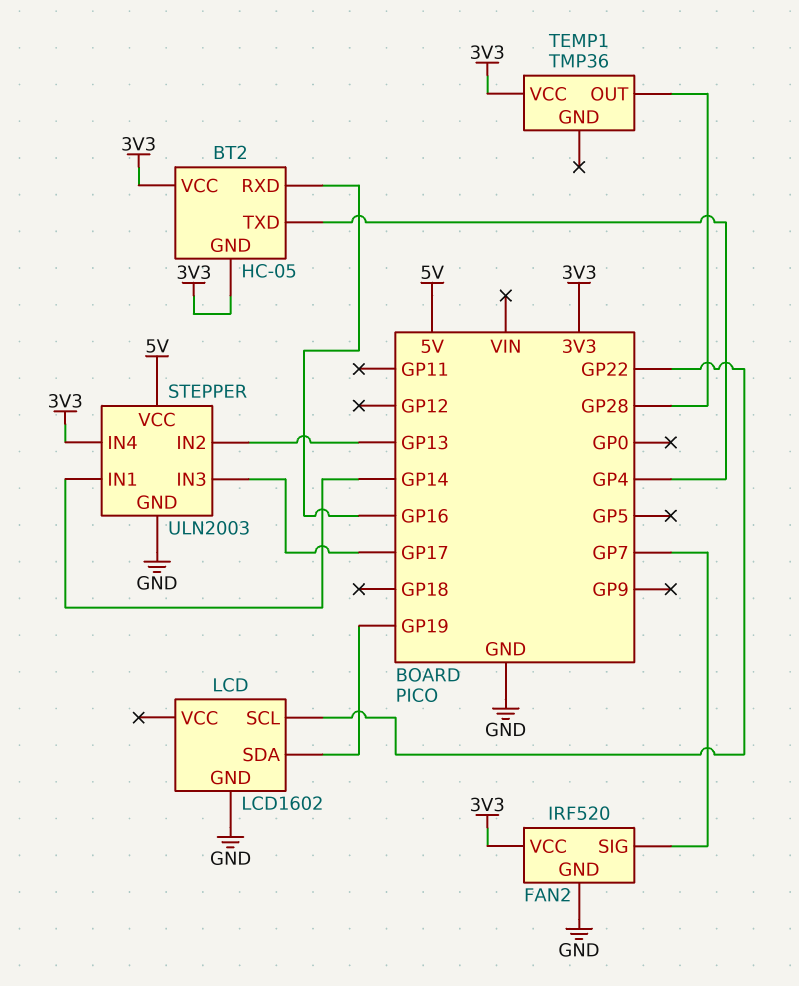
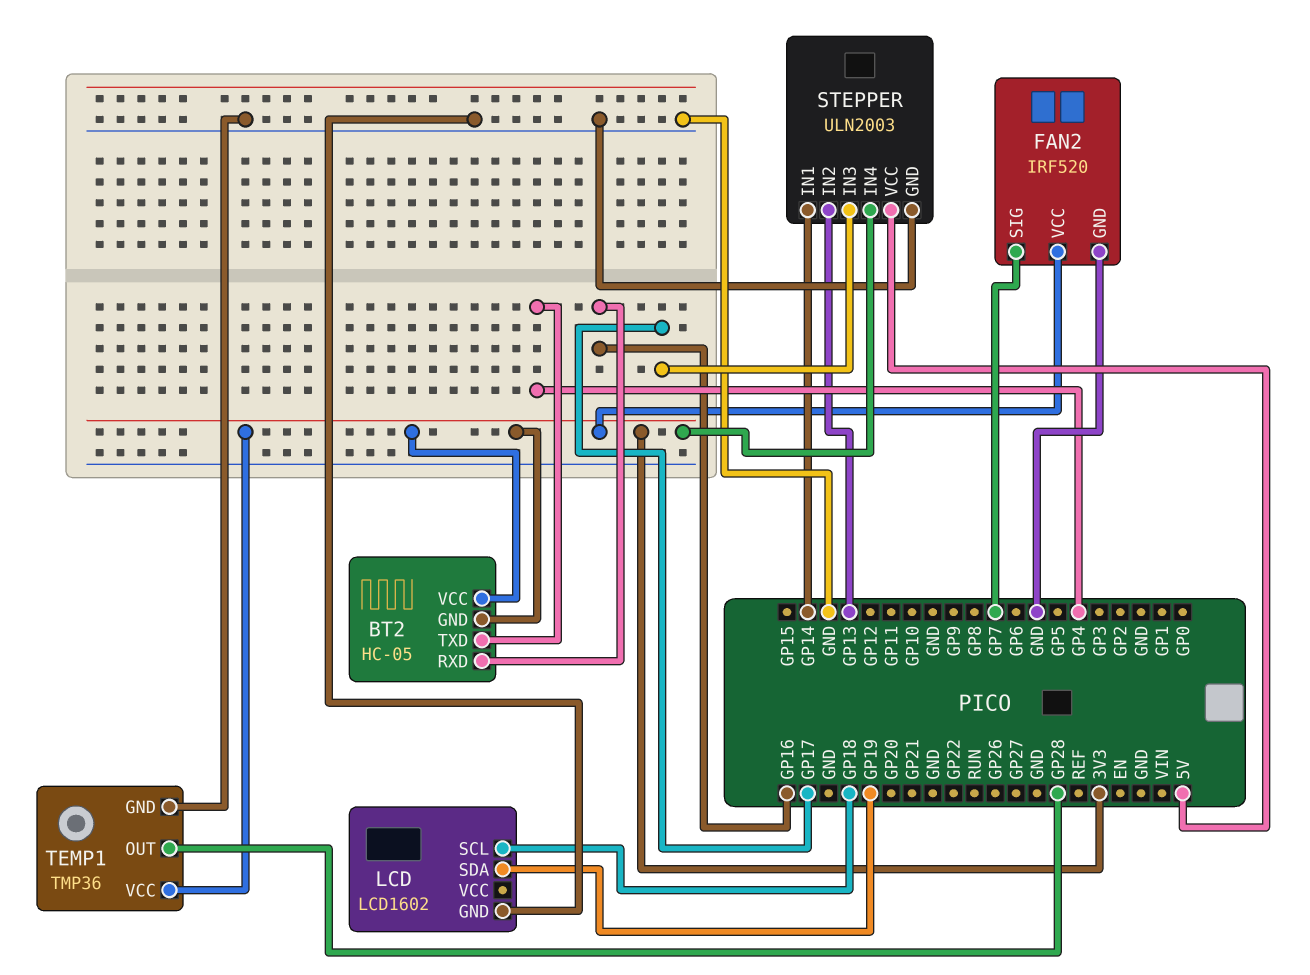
LCD pin SCL: GP22 -> GP18
TEMP1 pin GND: none -> GND

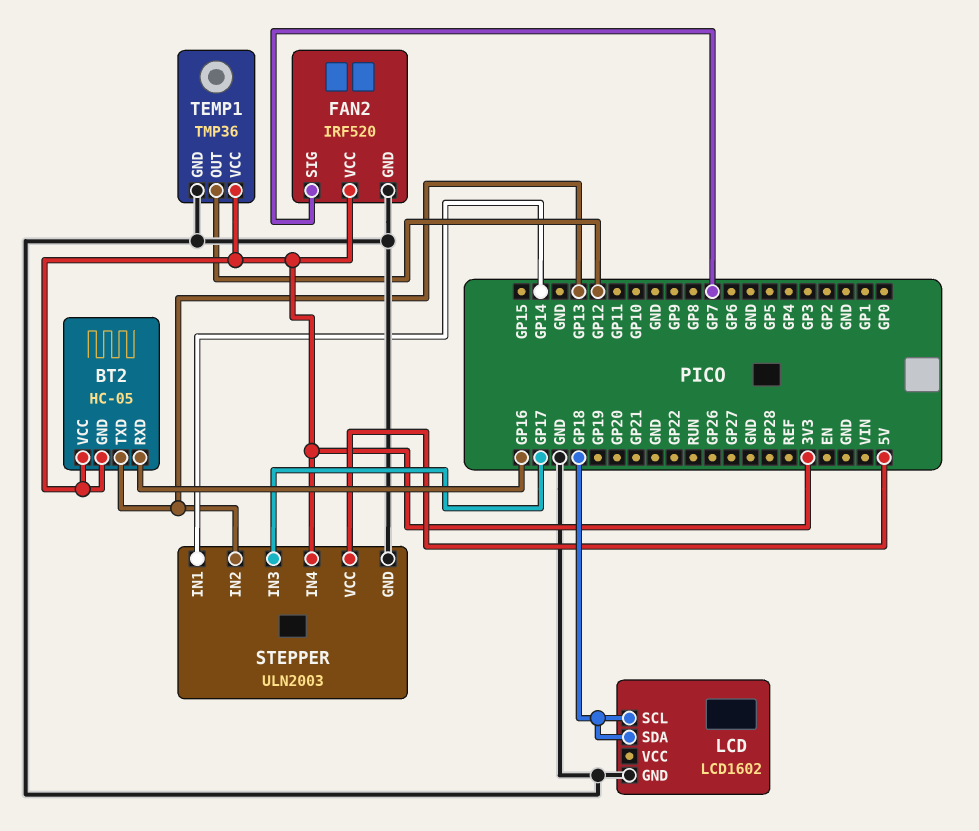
BT2 pin TXD: GP4 -> GP13
LCD pin SDA: GP19 -> GP18
TEMP1 pin OUT: GP28 -> GP12

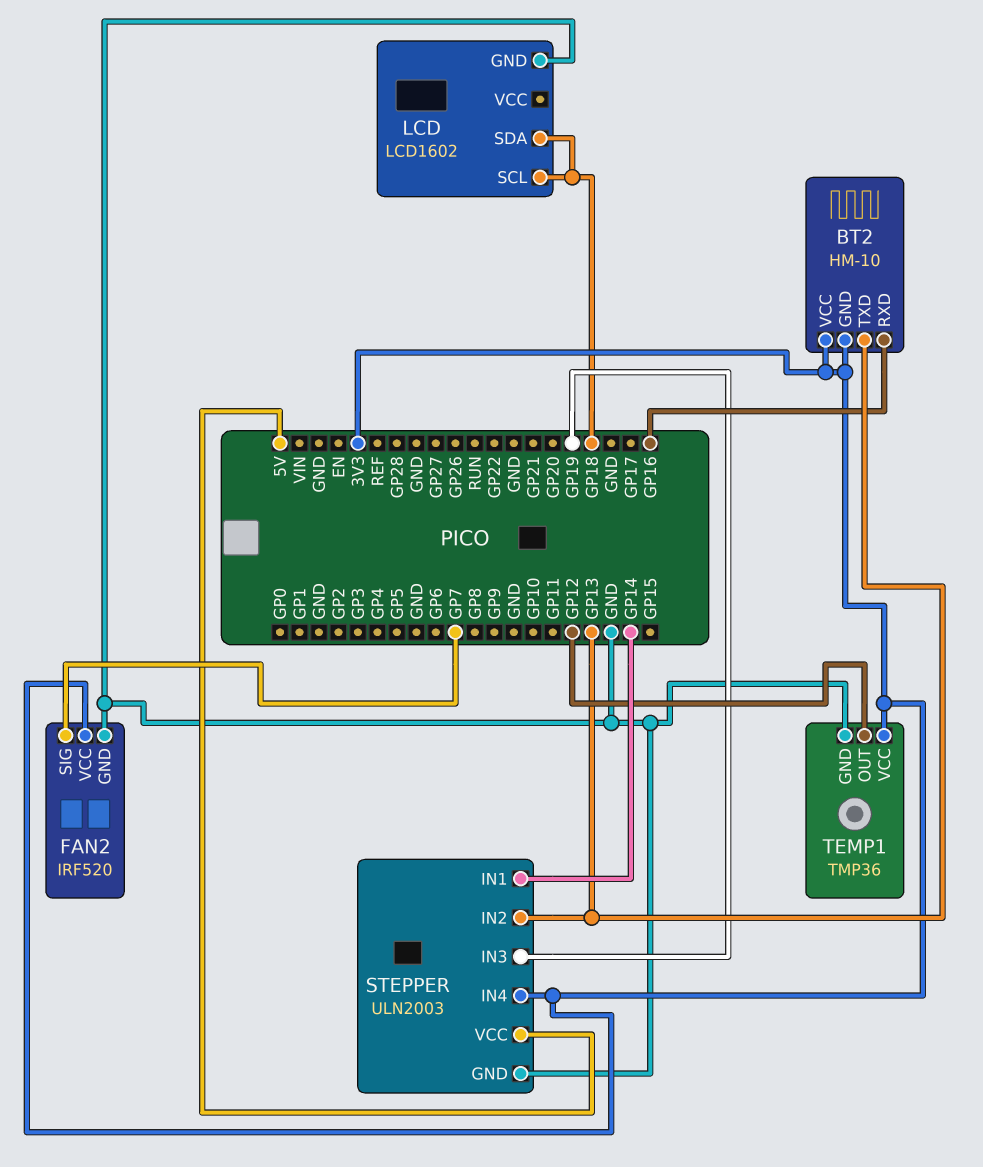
BT2: HC-05 -> HM-10
STEPPER pin IN3: GP17 -> GP19

